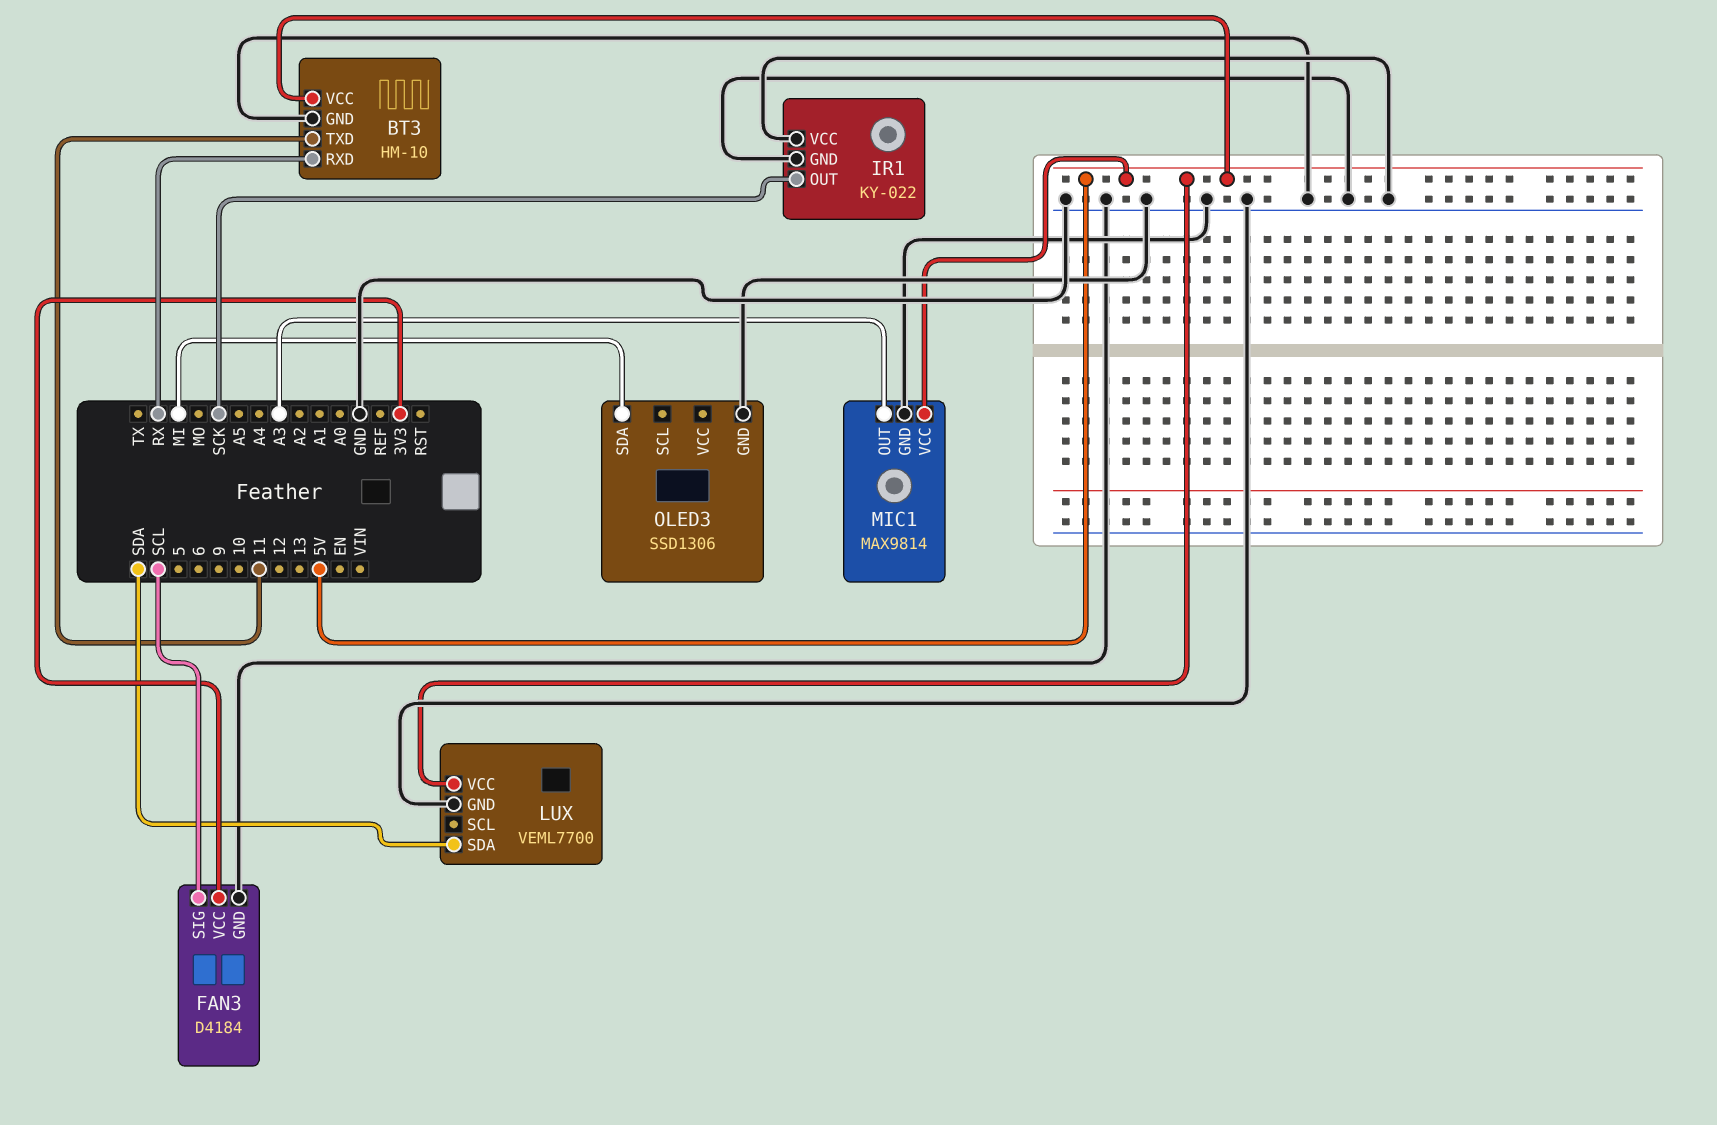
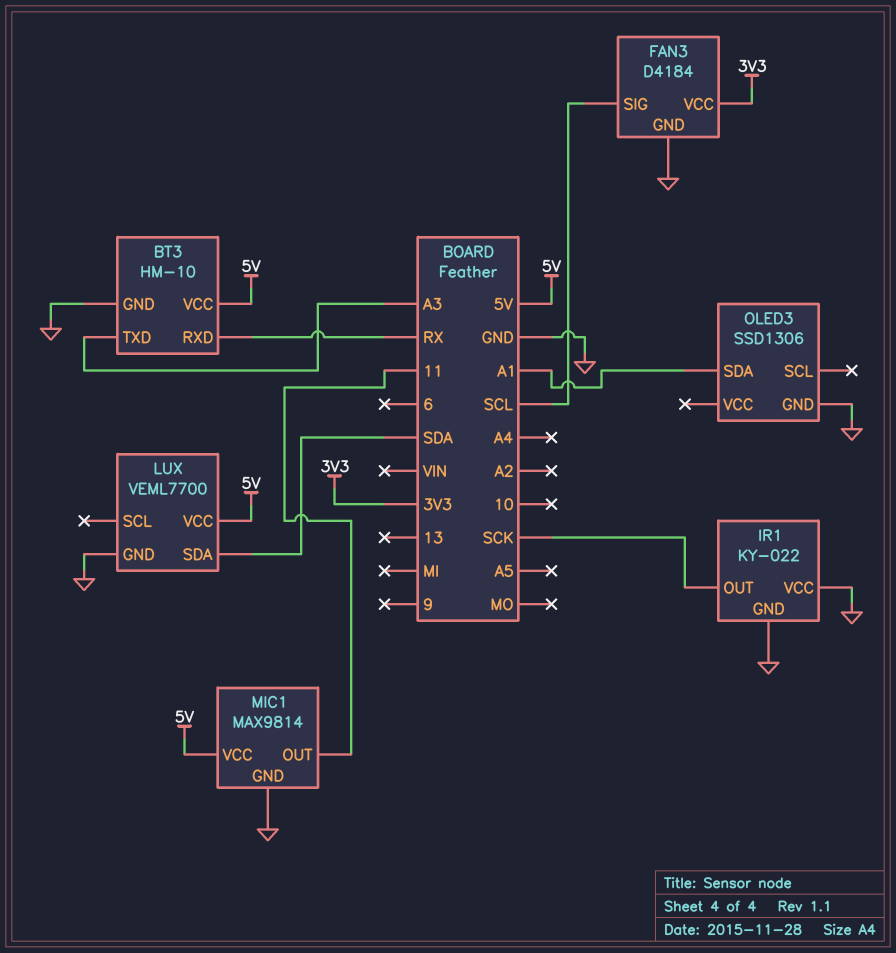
BT3 pin TXD: 11 -> A3
MIC1 pin OUT: A3 -> 11
OLED3 pin SDA: MI -> A1

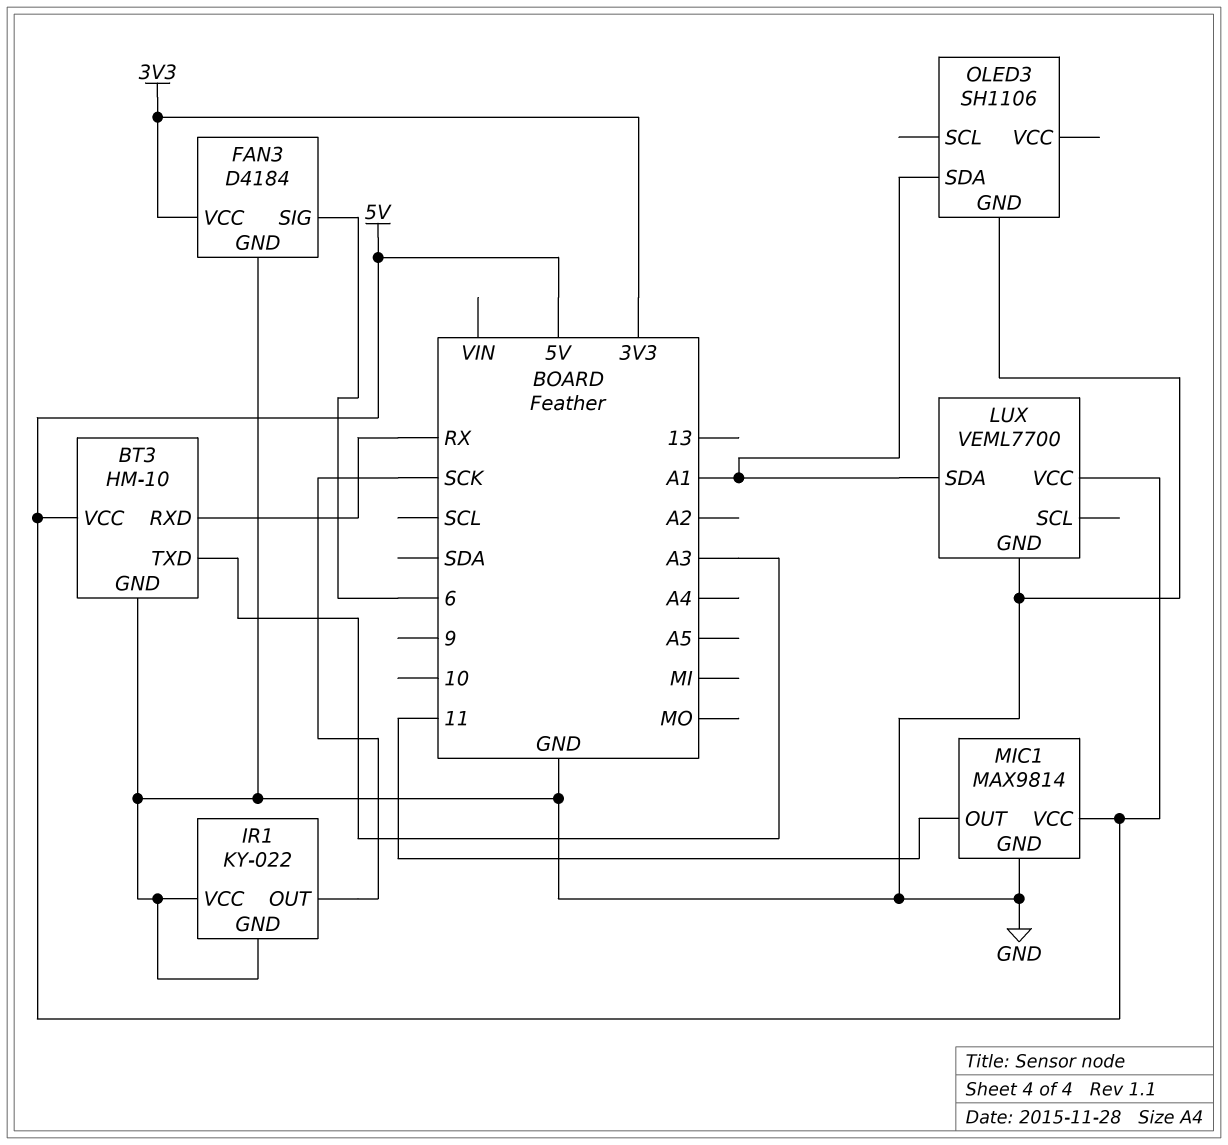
FAN3 pin SIG: SCL -> 6
LUX pin SDA: SDA -> A1
OLED3: SSD1306 -> SH1106

